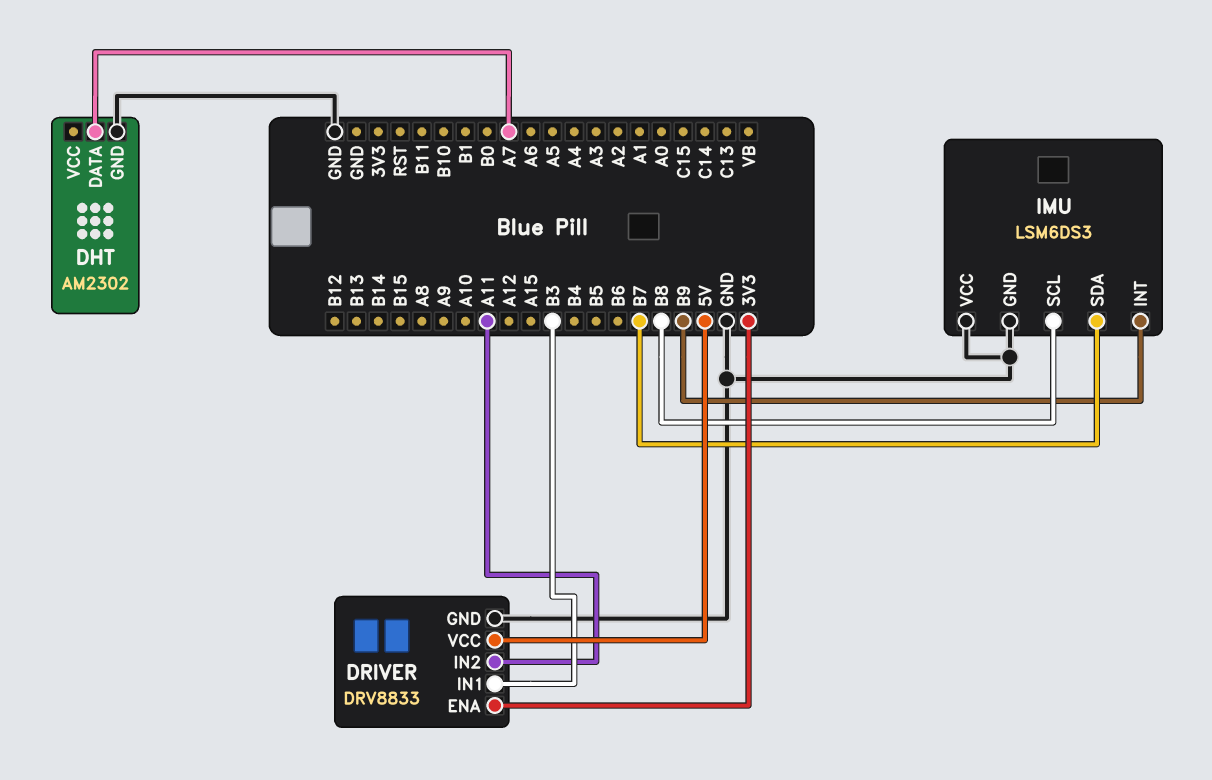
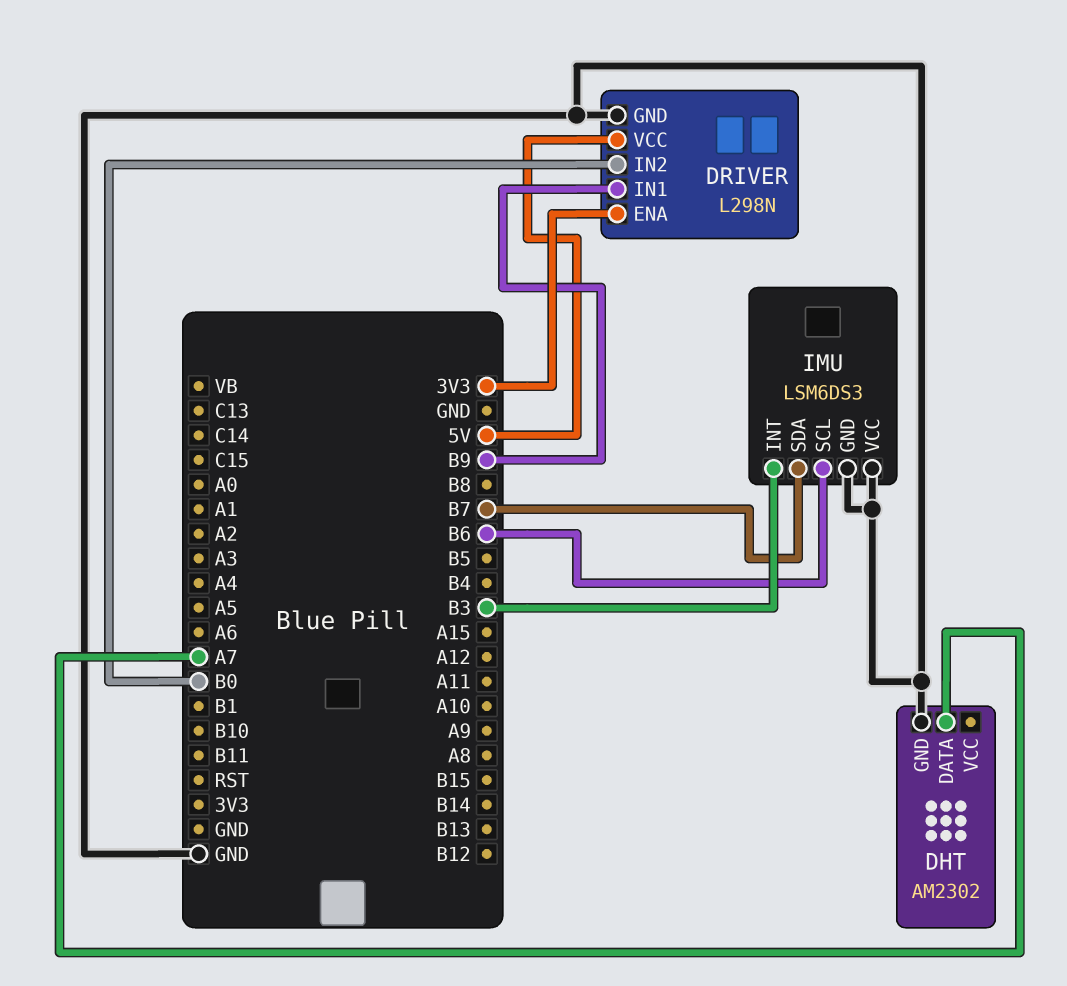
DRIVER: DRV8833 -> L298N
DRIVER pin IN1: B3 -> B9
DRIVER pin IN2: A11 -> B0
IMU pin INT: B9 -> B3
IMU pin SCL: B8 -> B6

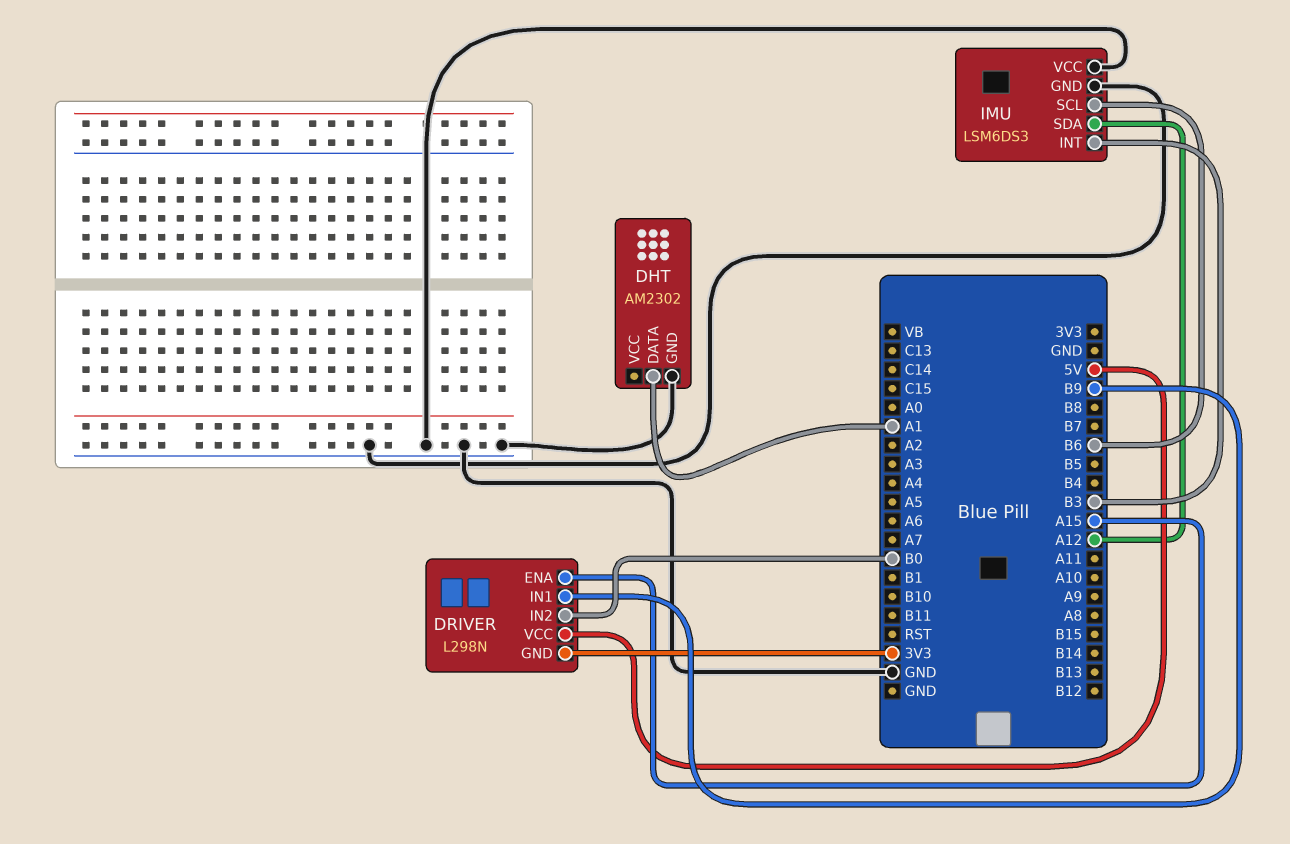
DHT pin DATA: A7 -> A1
DRIVER pin ENA: 3V3 -> A15
DRIVER pin GND: GND -> 3V3
IMU pin SDA: B7 -> A12

